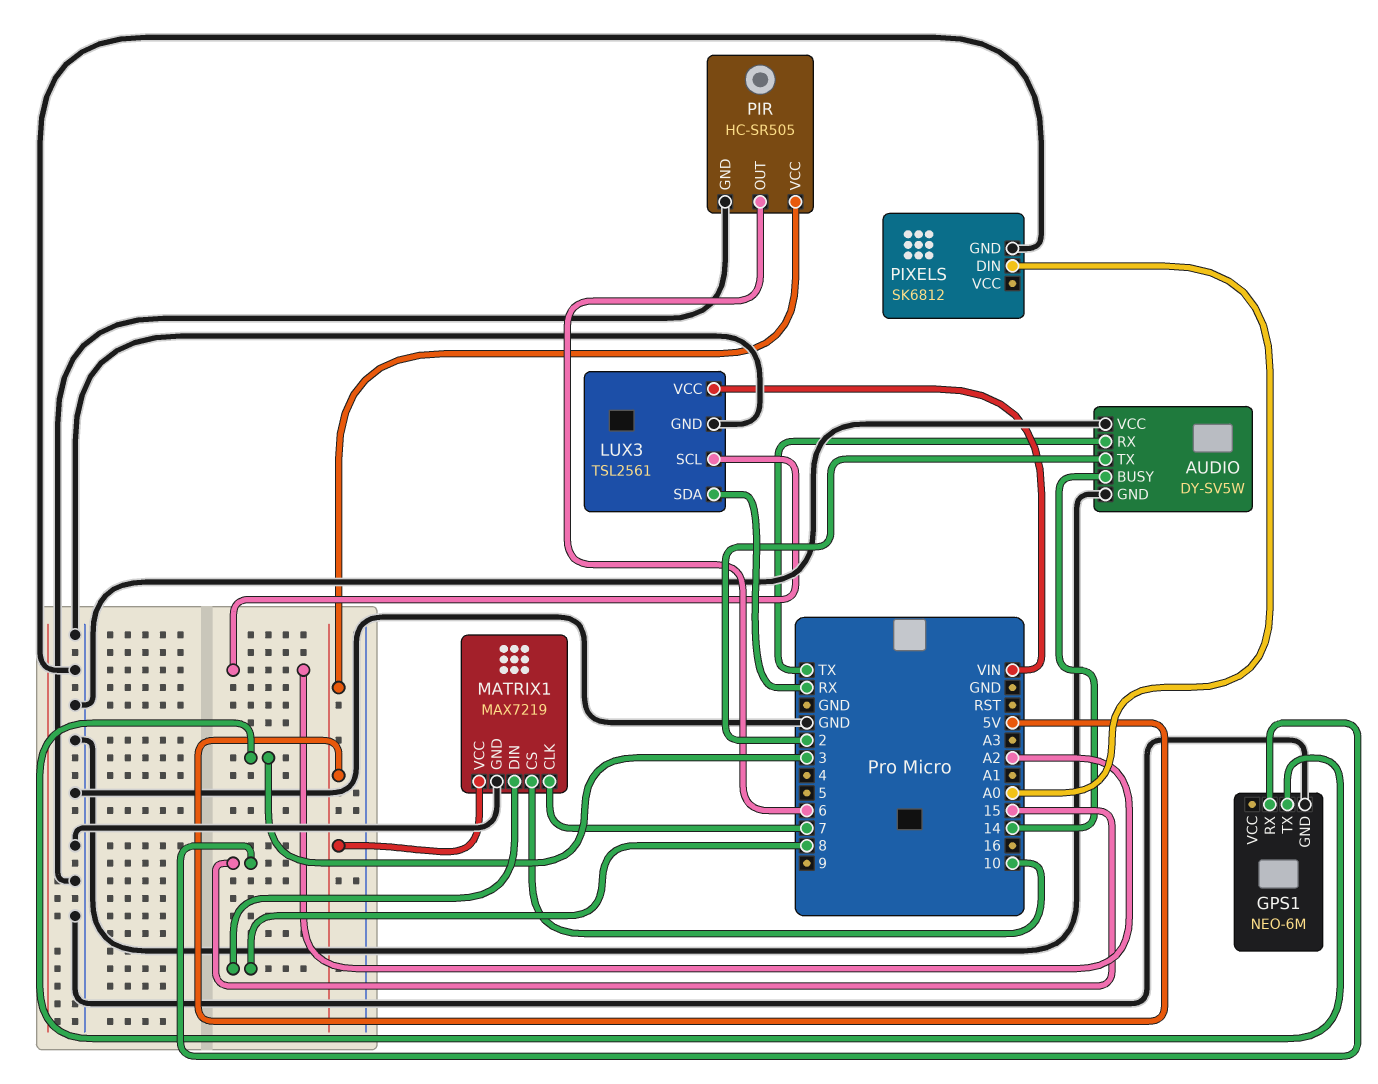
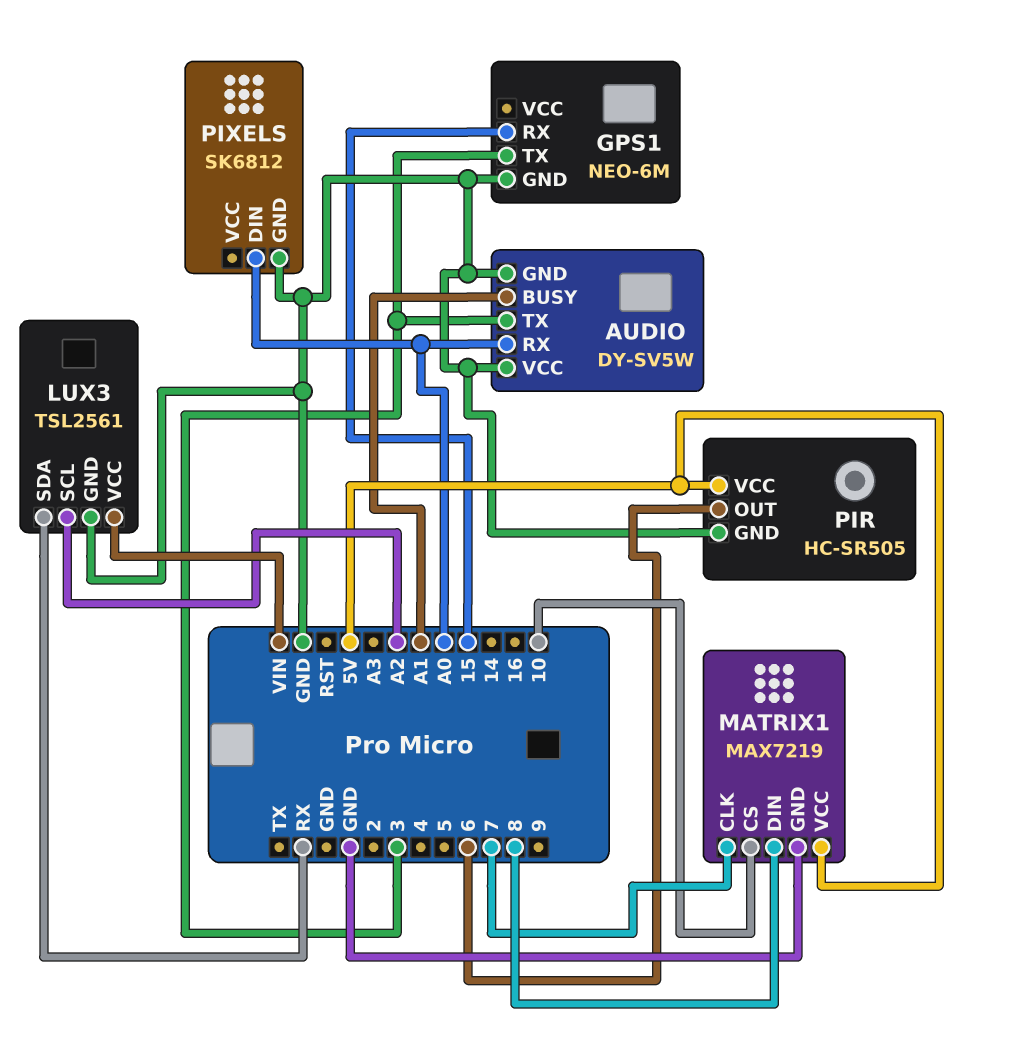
AUDIO pin BUSY: 14 -> A1
AUDIO pin RX: TX -> A0
AUDIO pin TX: 2 -> 3

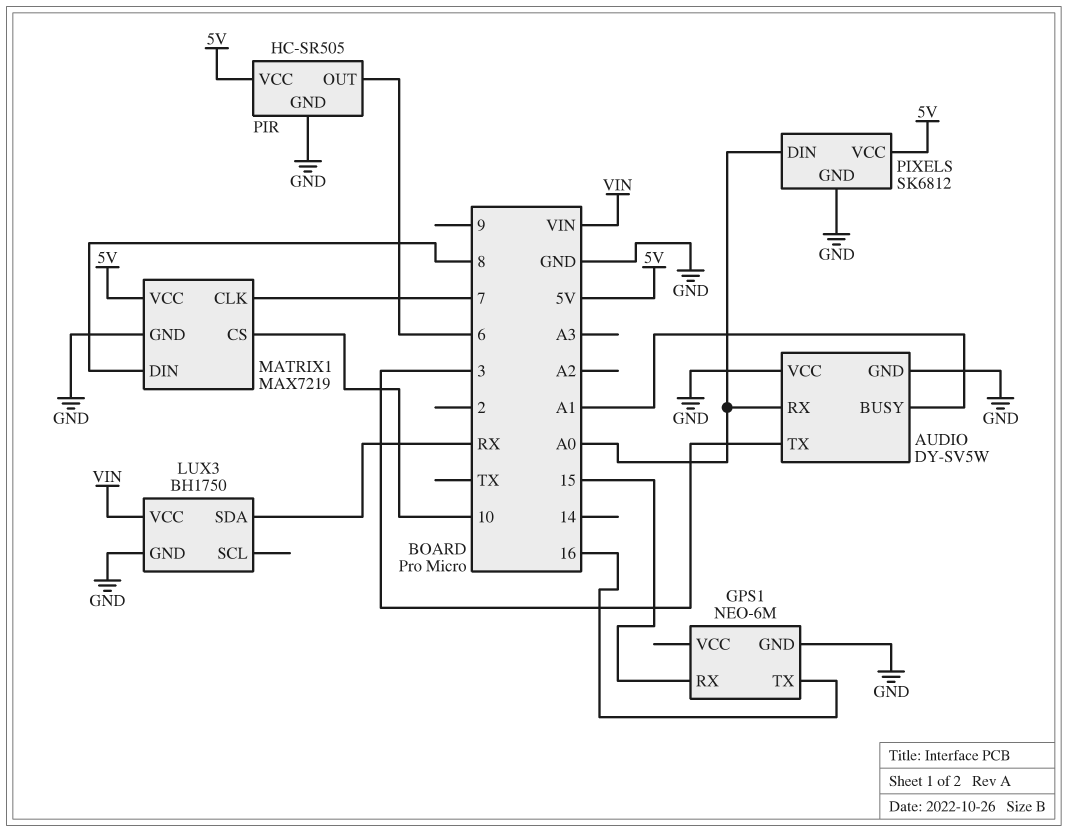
GPS1 pin TX: 3 -> 16
LUX3: TSL2561 -> BH1750
LUX3 pin SCL: A2 -> none
PIXELS pin VCC: none -> 5V

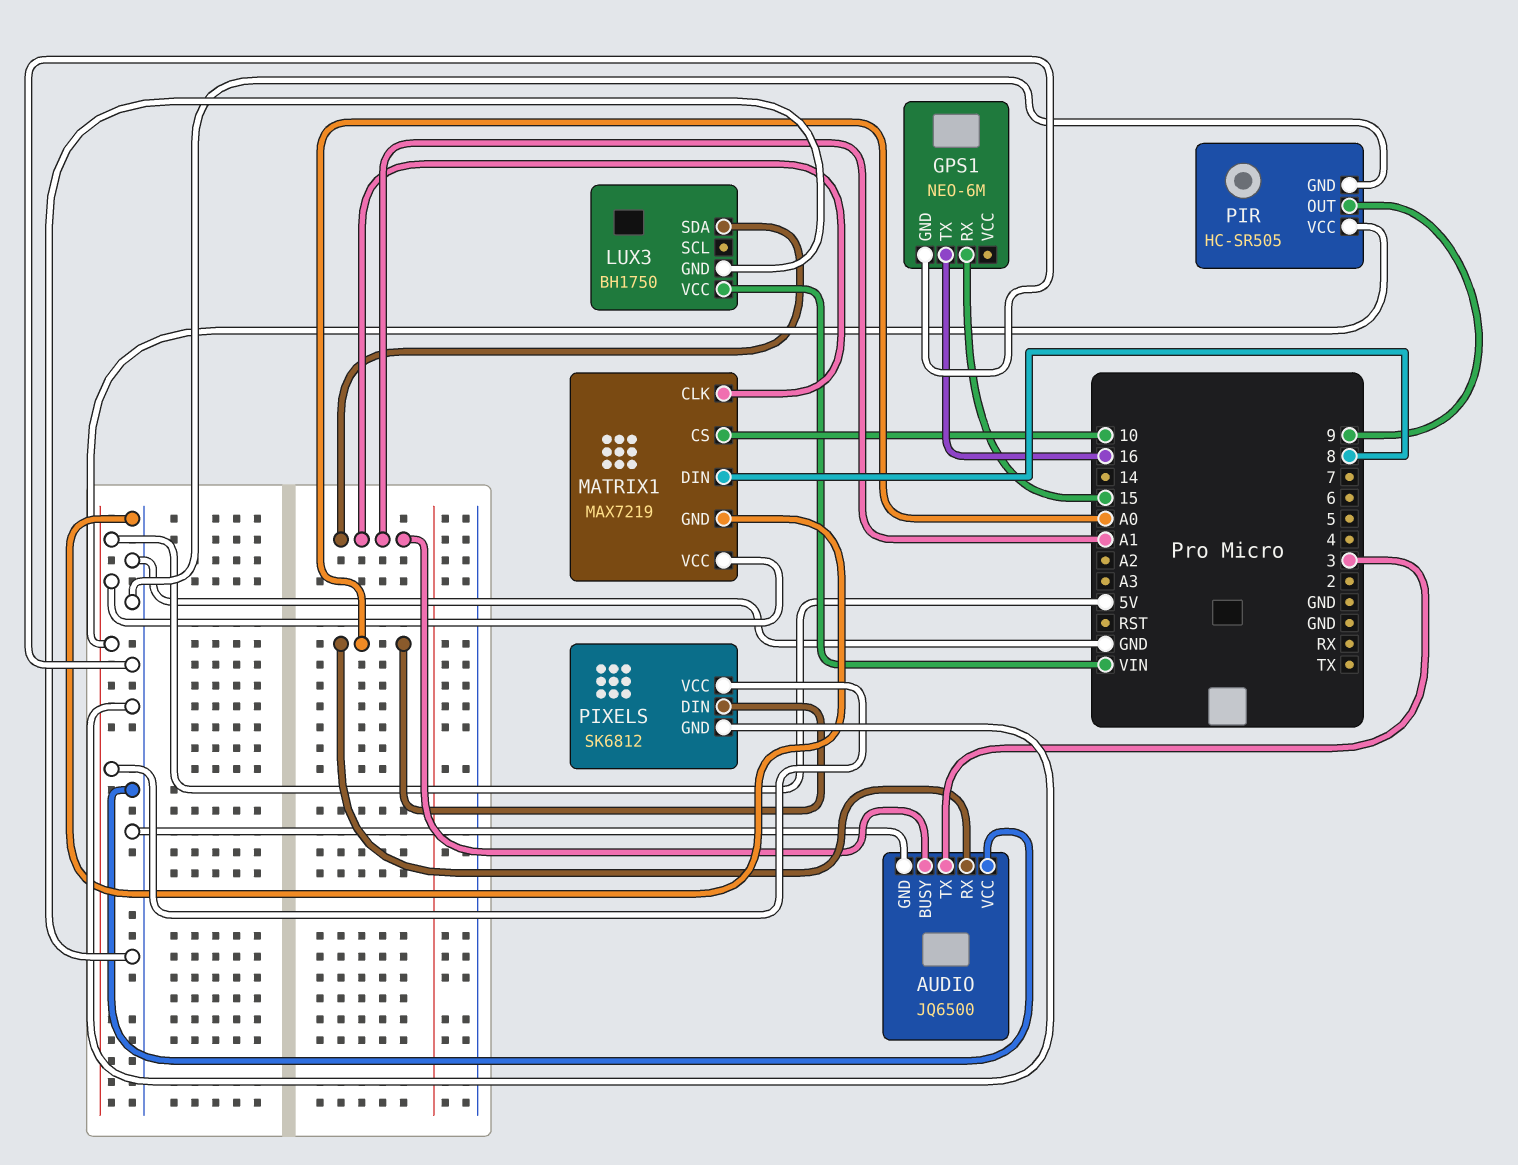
AUDIO: DY-SV5W -> JQ6500
LUX3 pin SDA: RX -> A1
MATRIX1 pin CLK: 7 -> A1
PIR pin OUT: 6 -> 9

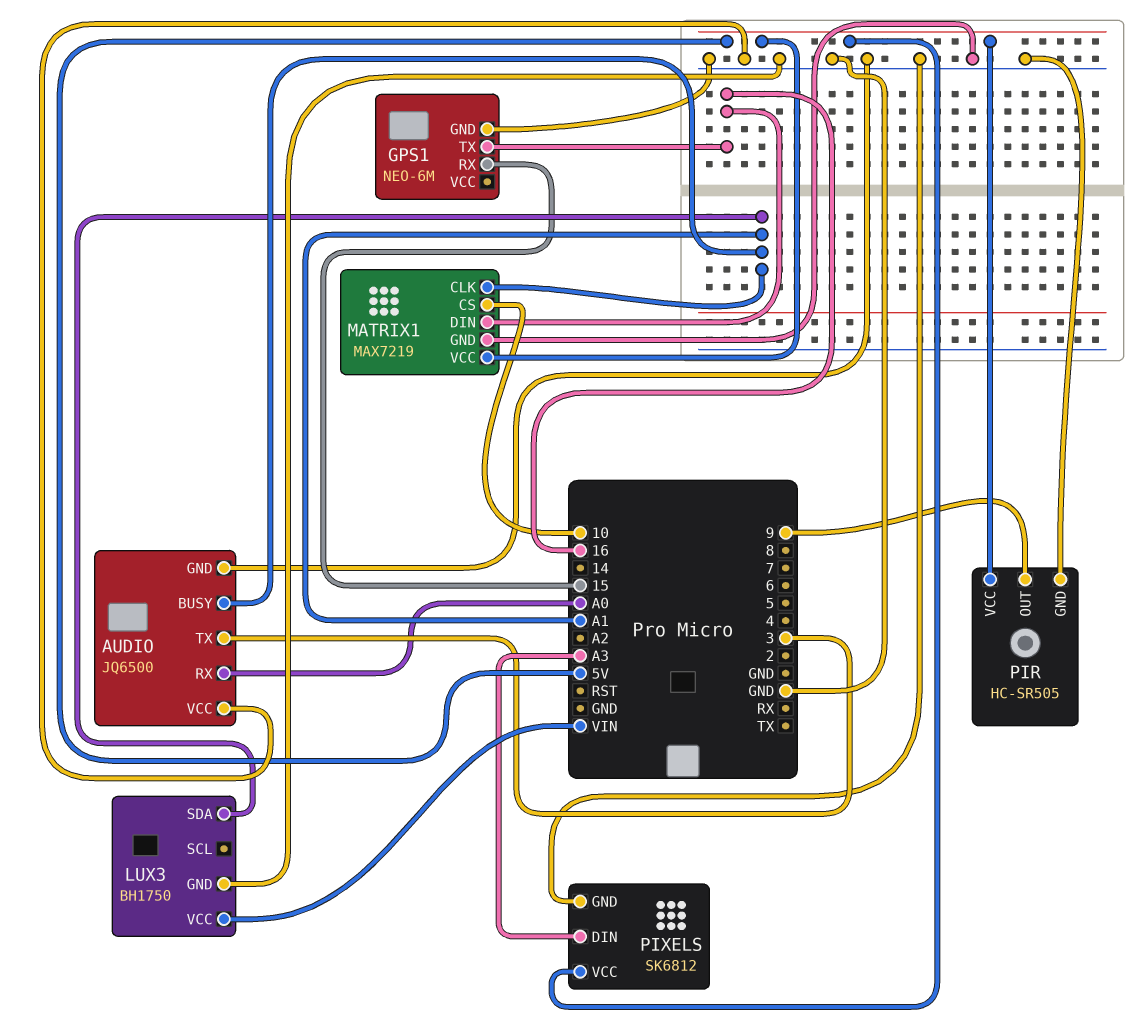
MATRIX1 pin DIN: 8 -> 16
PIXELS pin DIN: A0 -> A3

